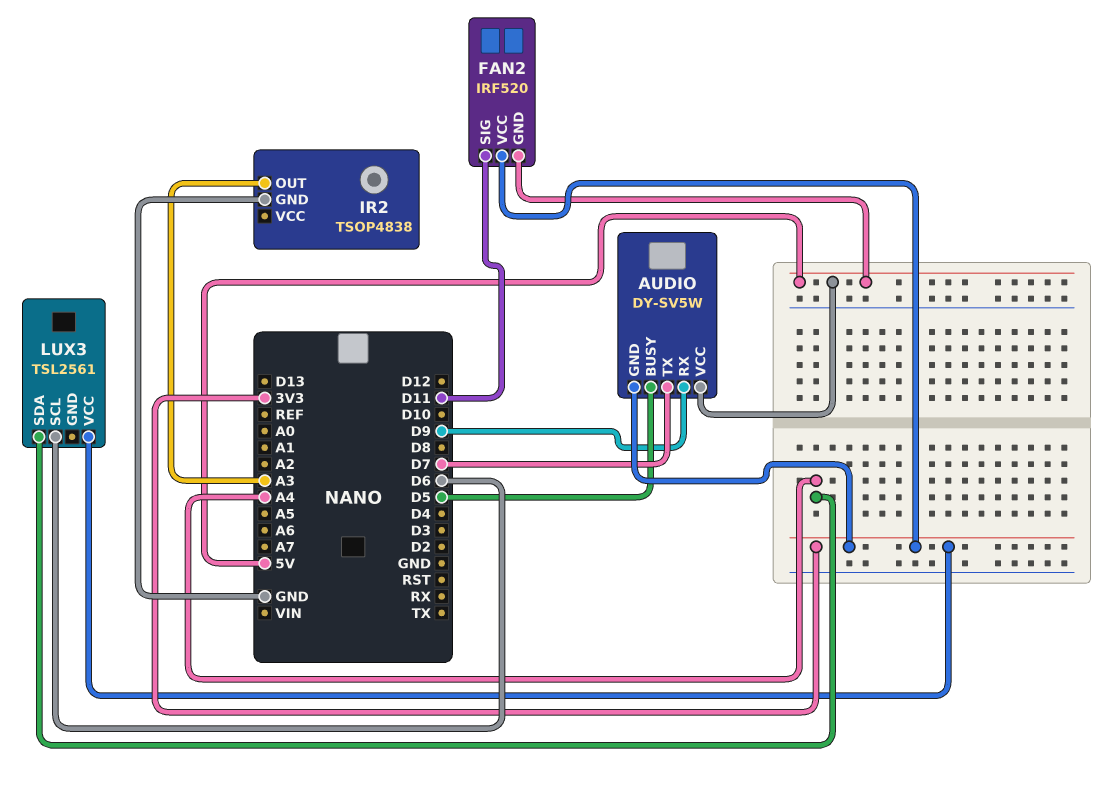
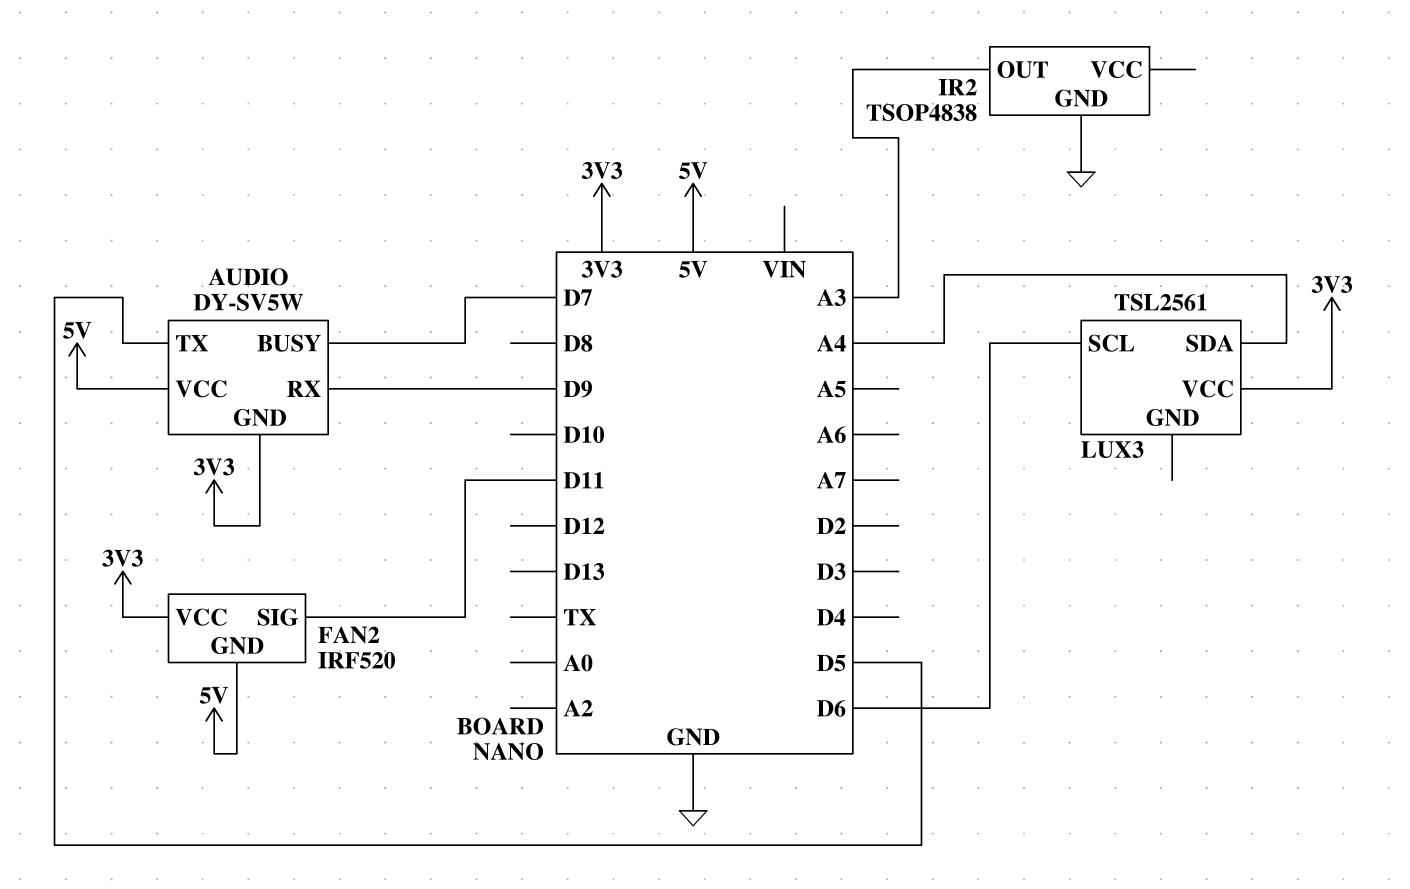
AUDIO pin BUSY: D5 -> D7
AUDIO pin TX: D7 -> D5

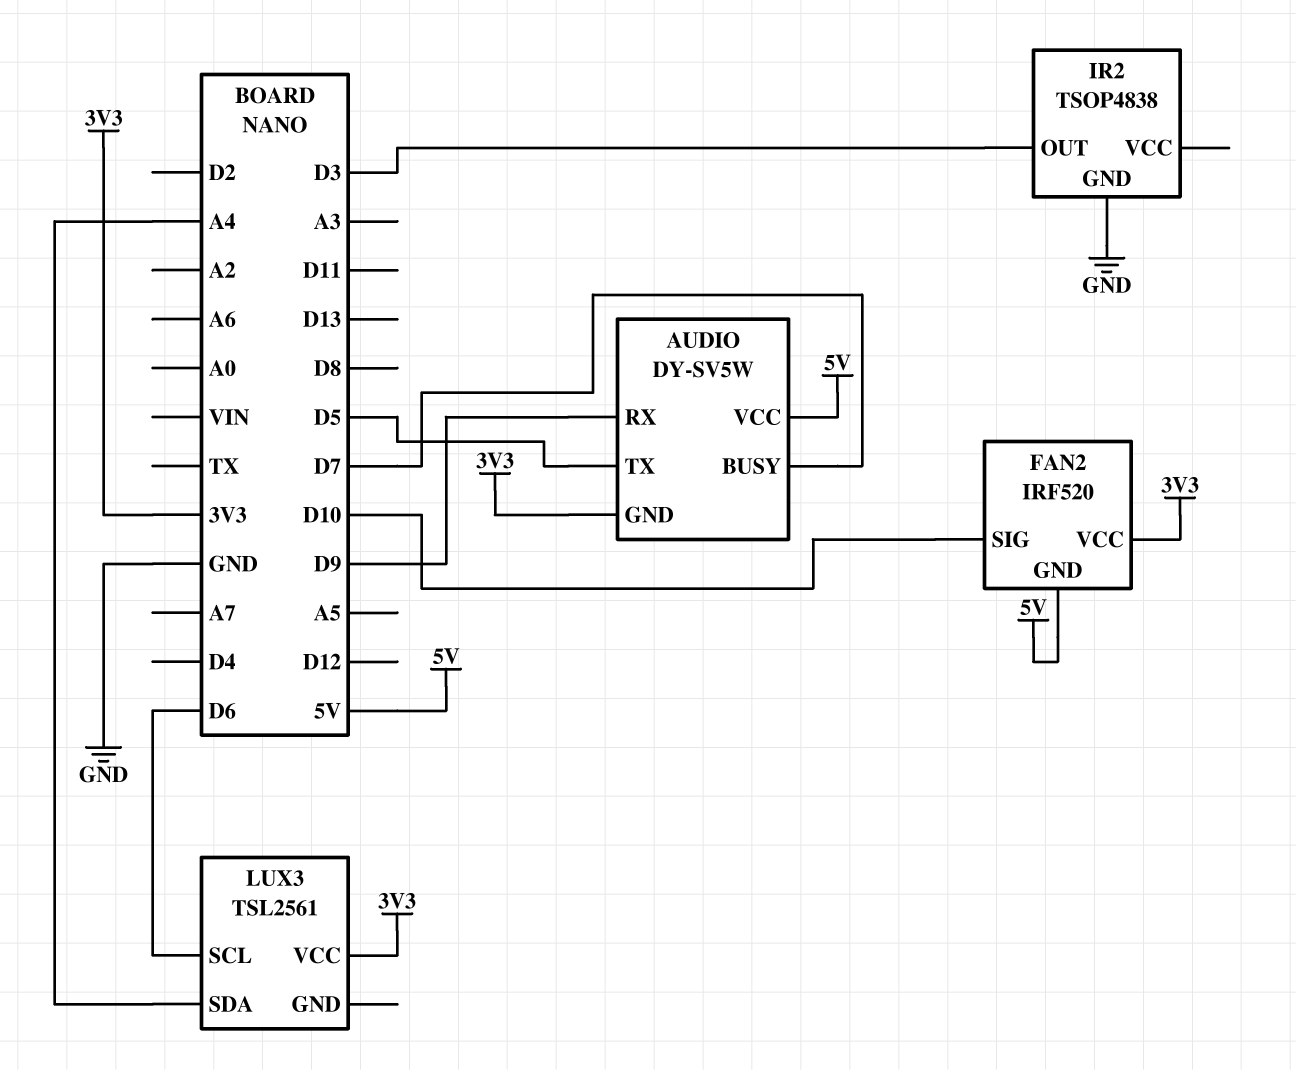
FAN2 pin SIG: D11 -> D10
IR2 pin OUT: A3 -> D3

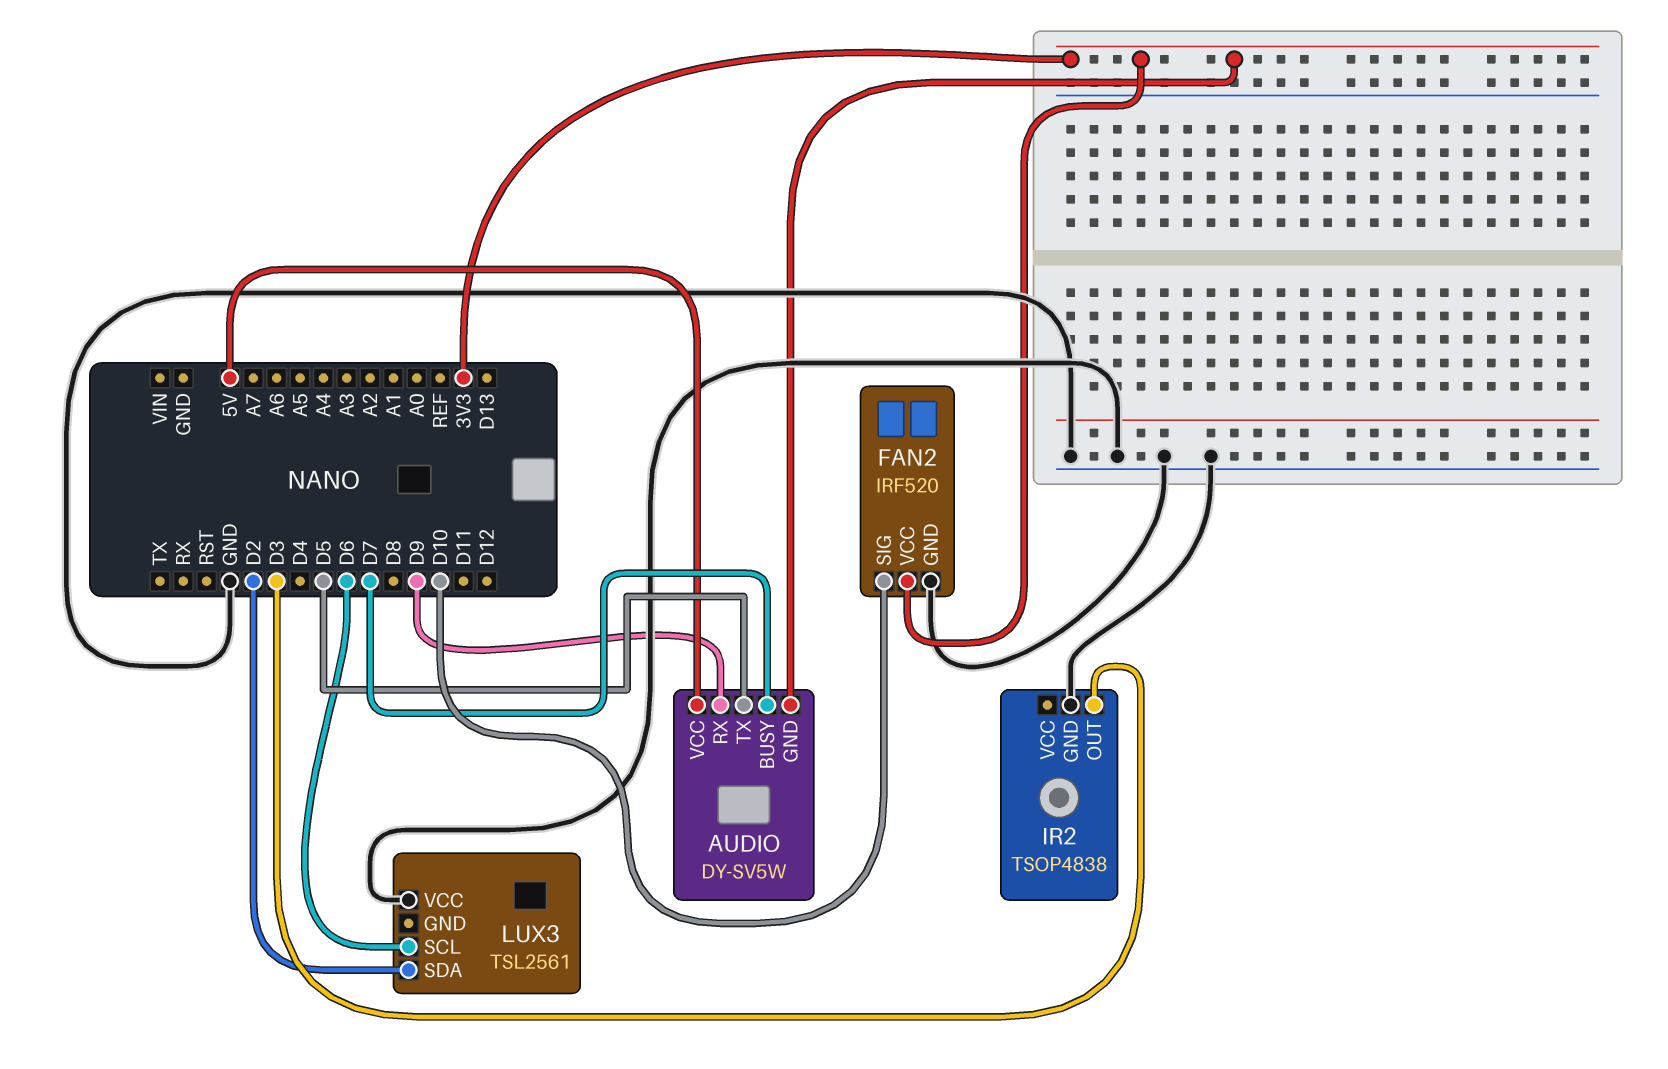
FAN2 pin GND: 5V -> GND
LUX3 pin SDA: A4 -> D2
LUX3 pin VCC: 3V3 -> GND

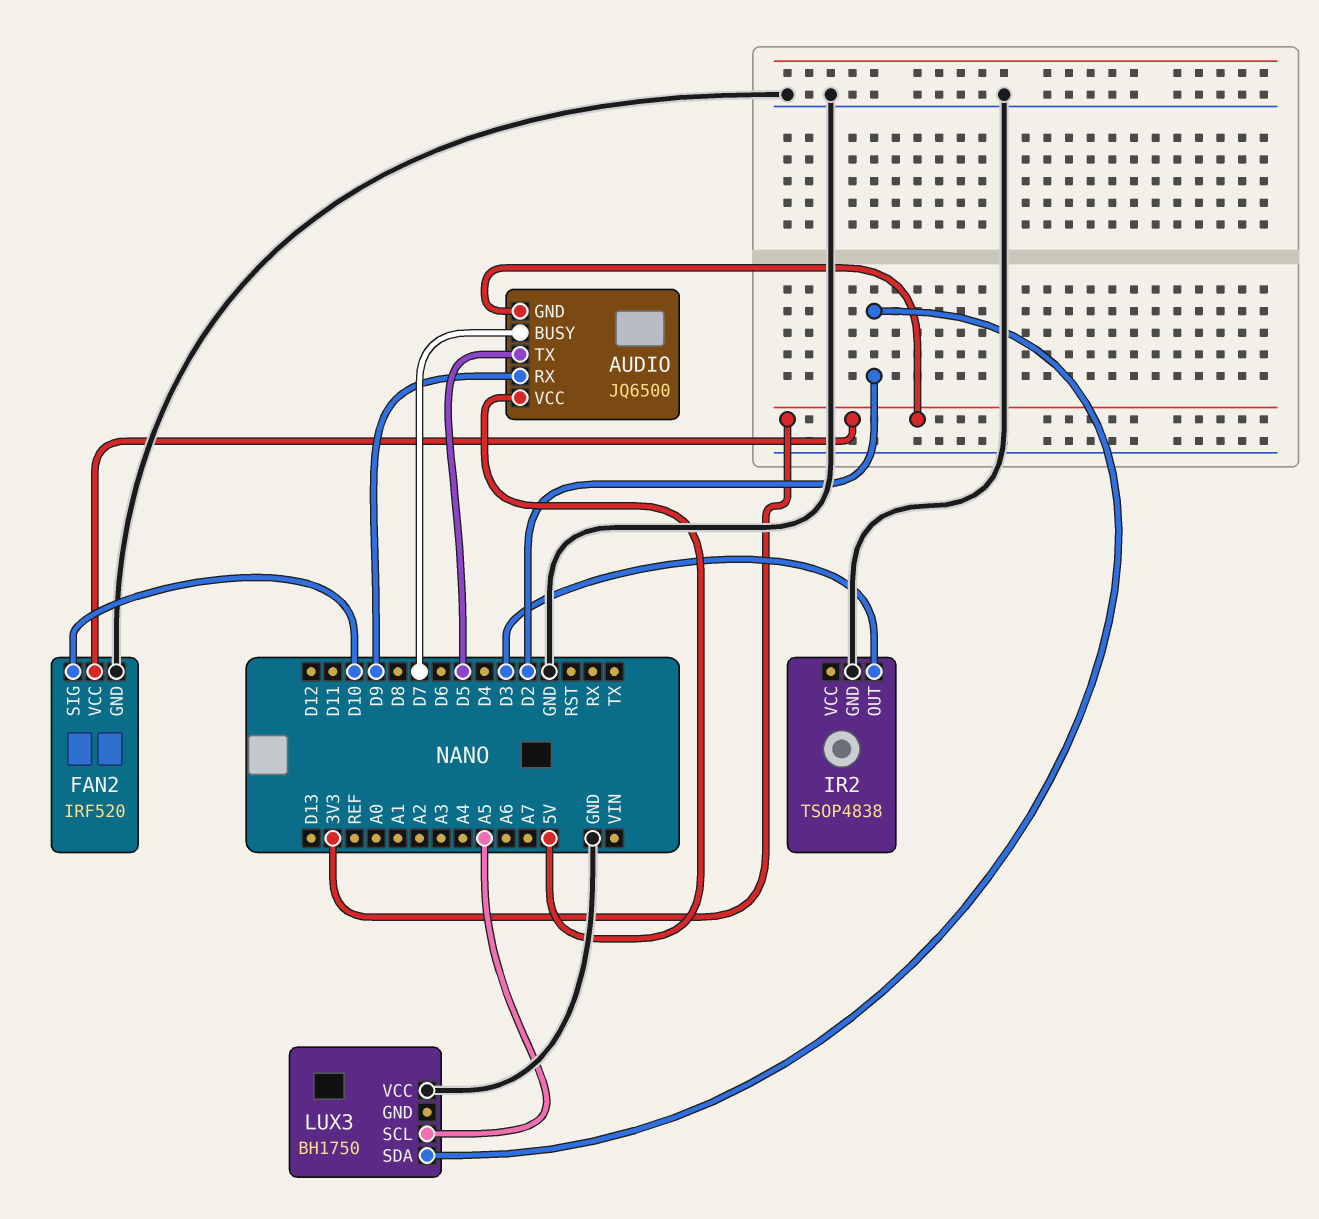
AUDIO: DY-SV5W -> JQ6500
LUX3: TSL2561 -> BH1750
LUX3 pin SCL: D6 -> A5

